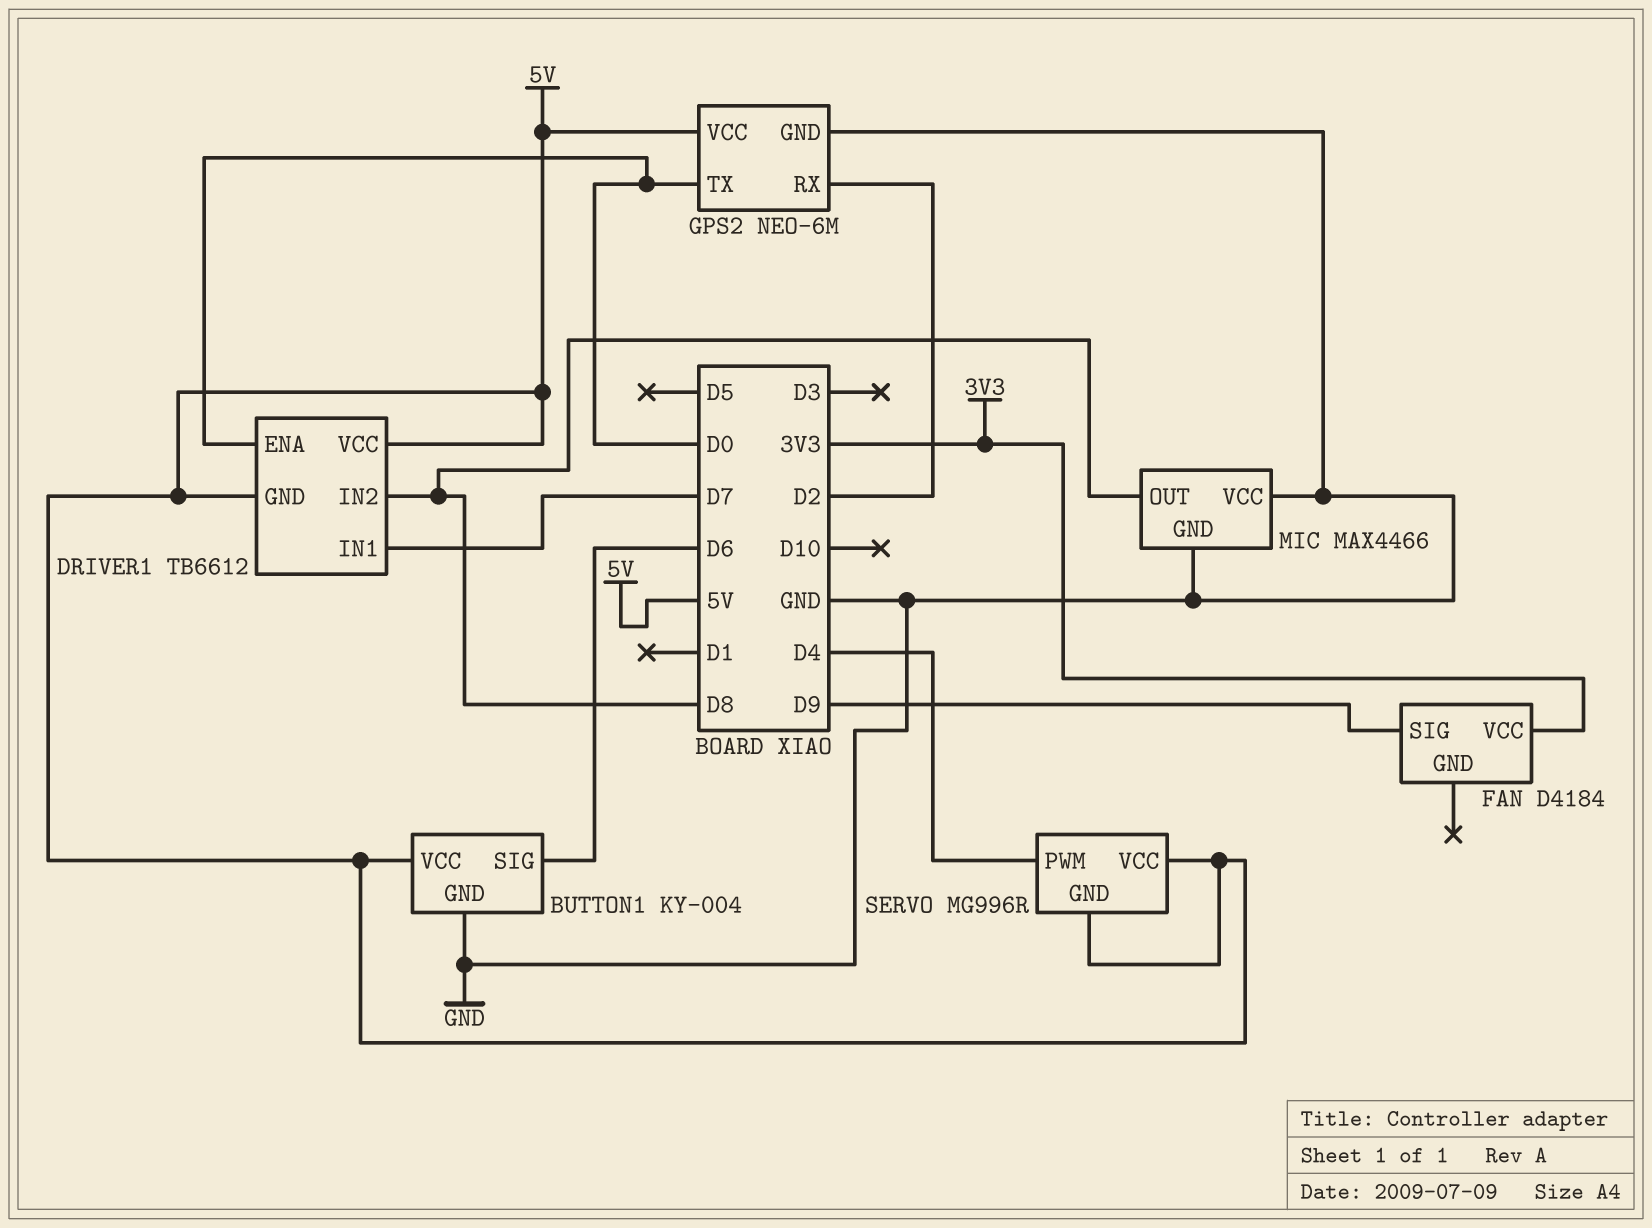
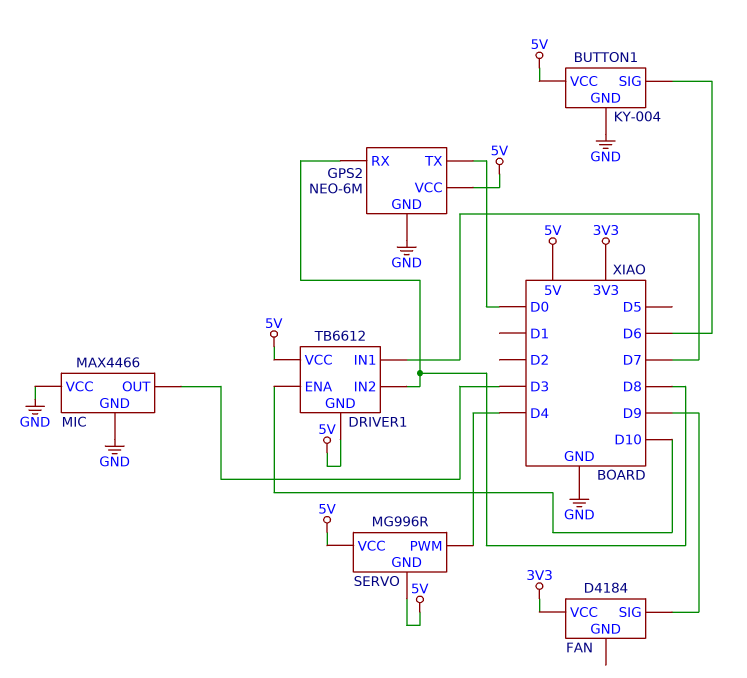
DRIVER1 pin ENA: D0 -> D10
GPS2 pin RX: D2 -> D8
MIC pin OUT: D8 -> D3

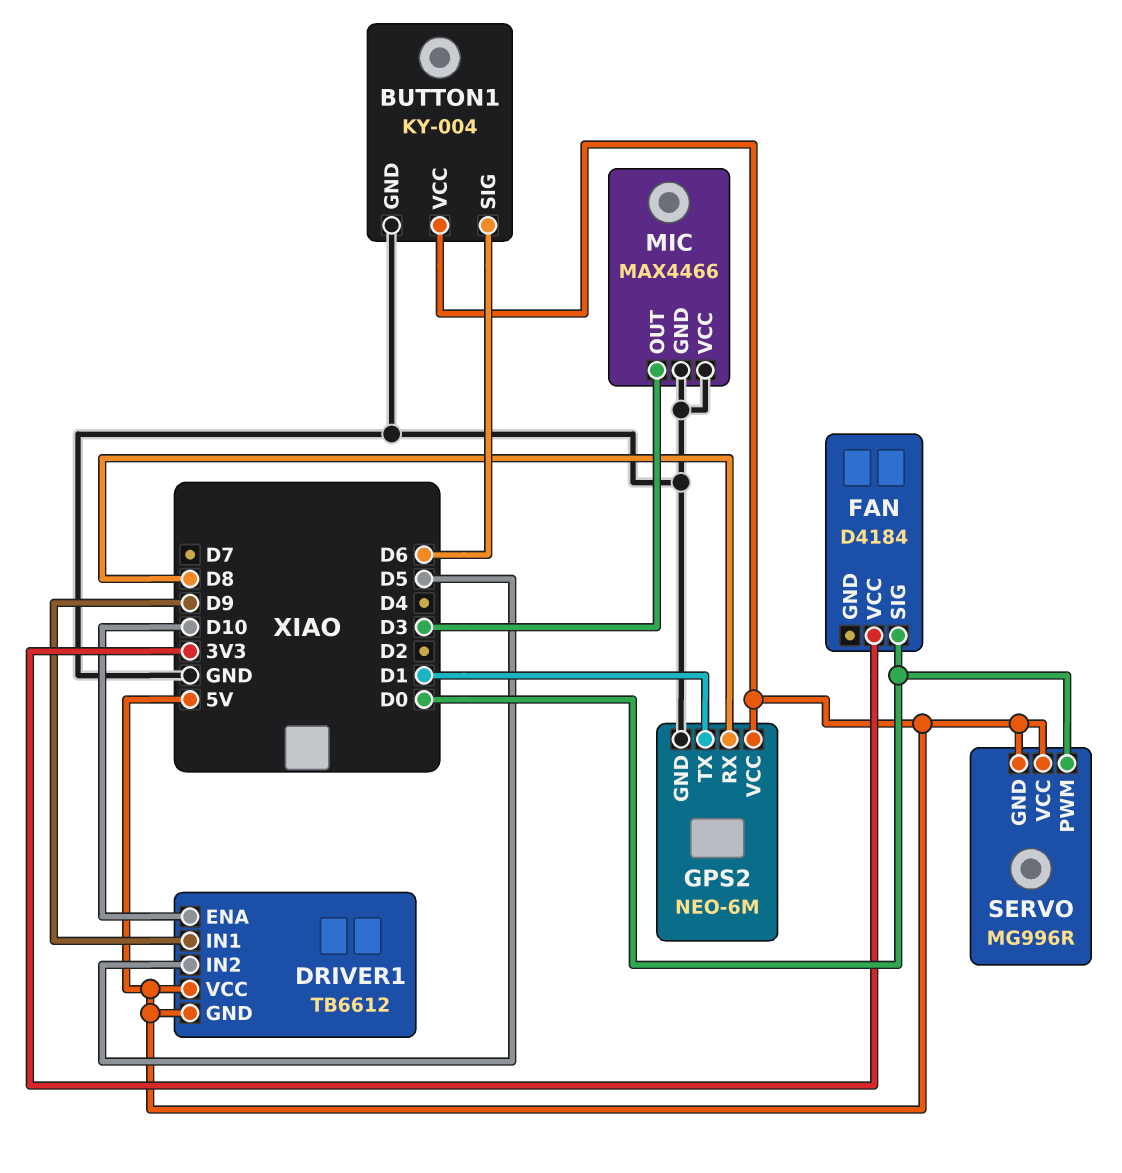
DRIVER1 pin IN1: D7 -> D9
DRIVER1 pin IN2: D8 -> D5
FAN pin SIG: D9 -> D0
GPS2 pin TX: D0 -> D1
SERVO pin PWM: D4 -> D0

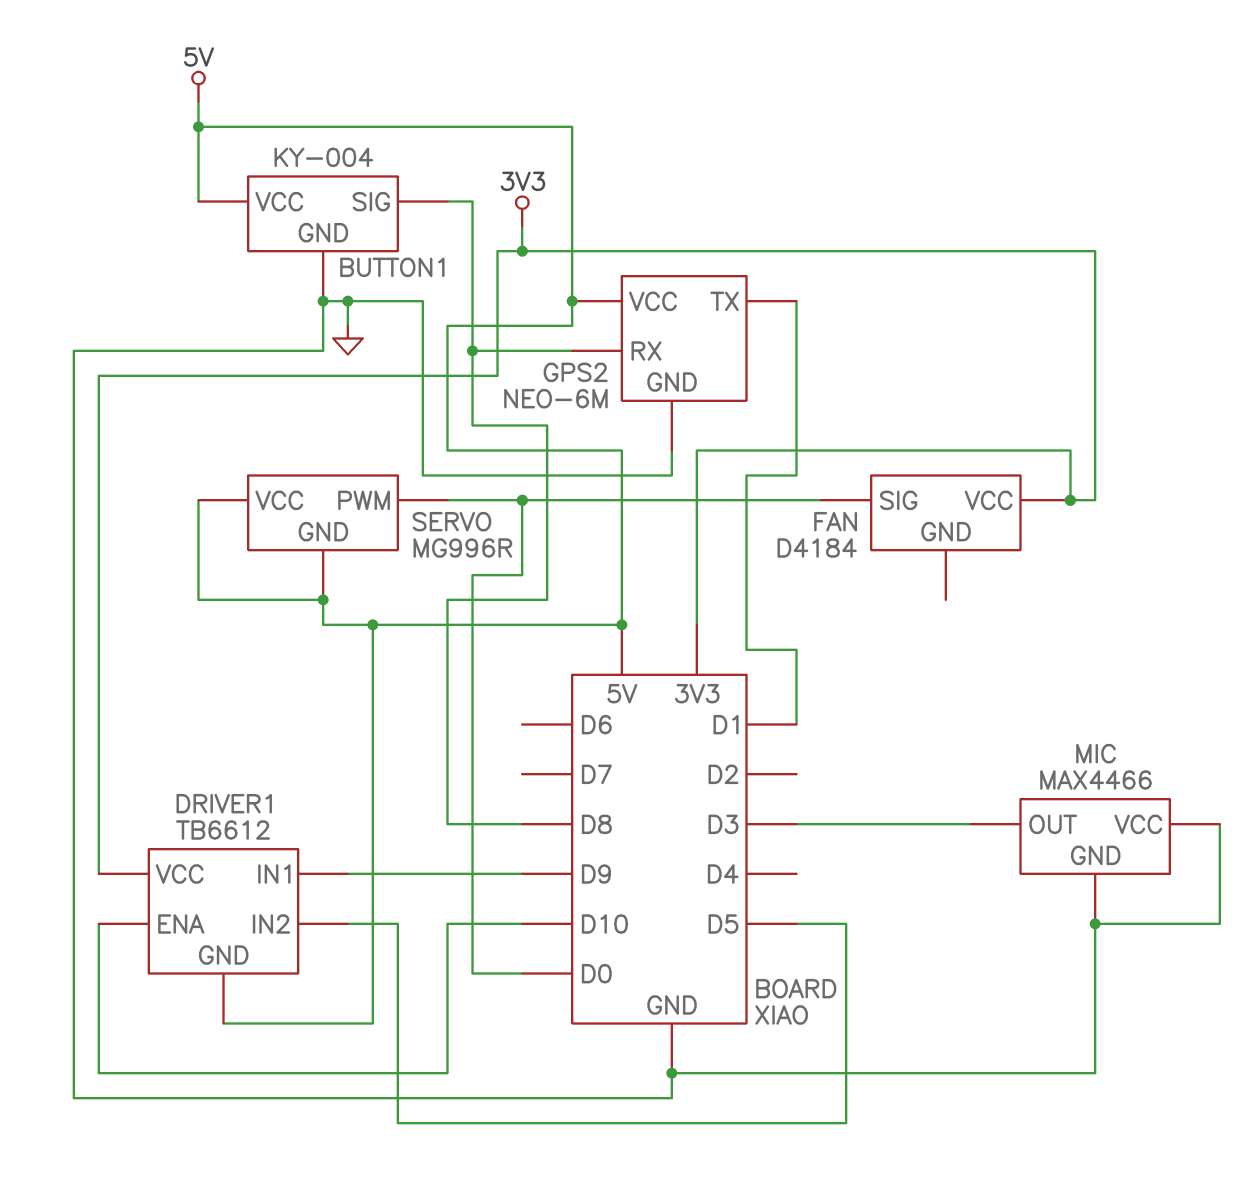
BUTTON1 pin SIG: D6 -> D8
DRIVER1 pin VCC: 5V -> 3V3

